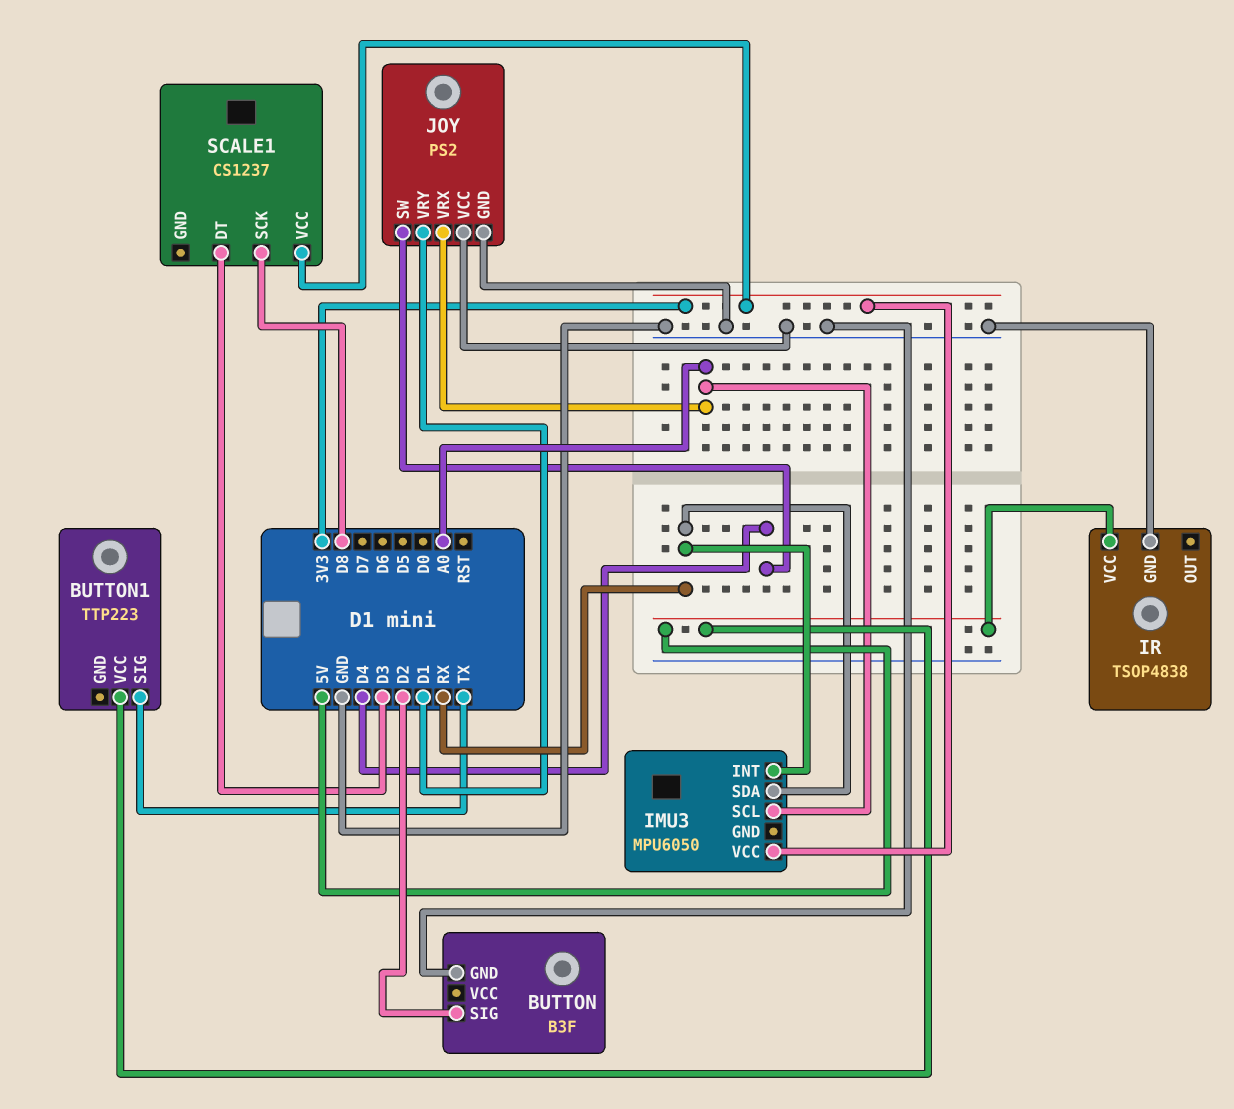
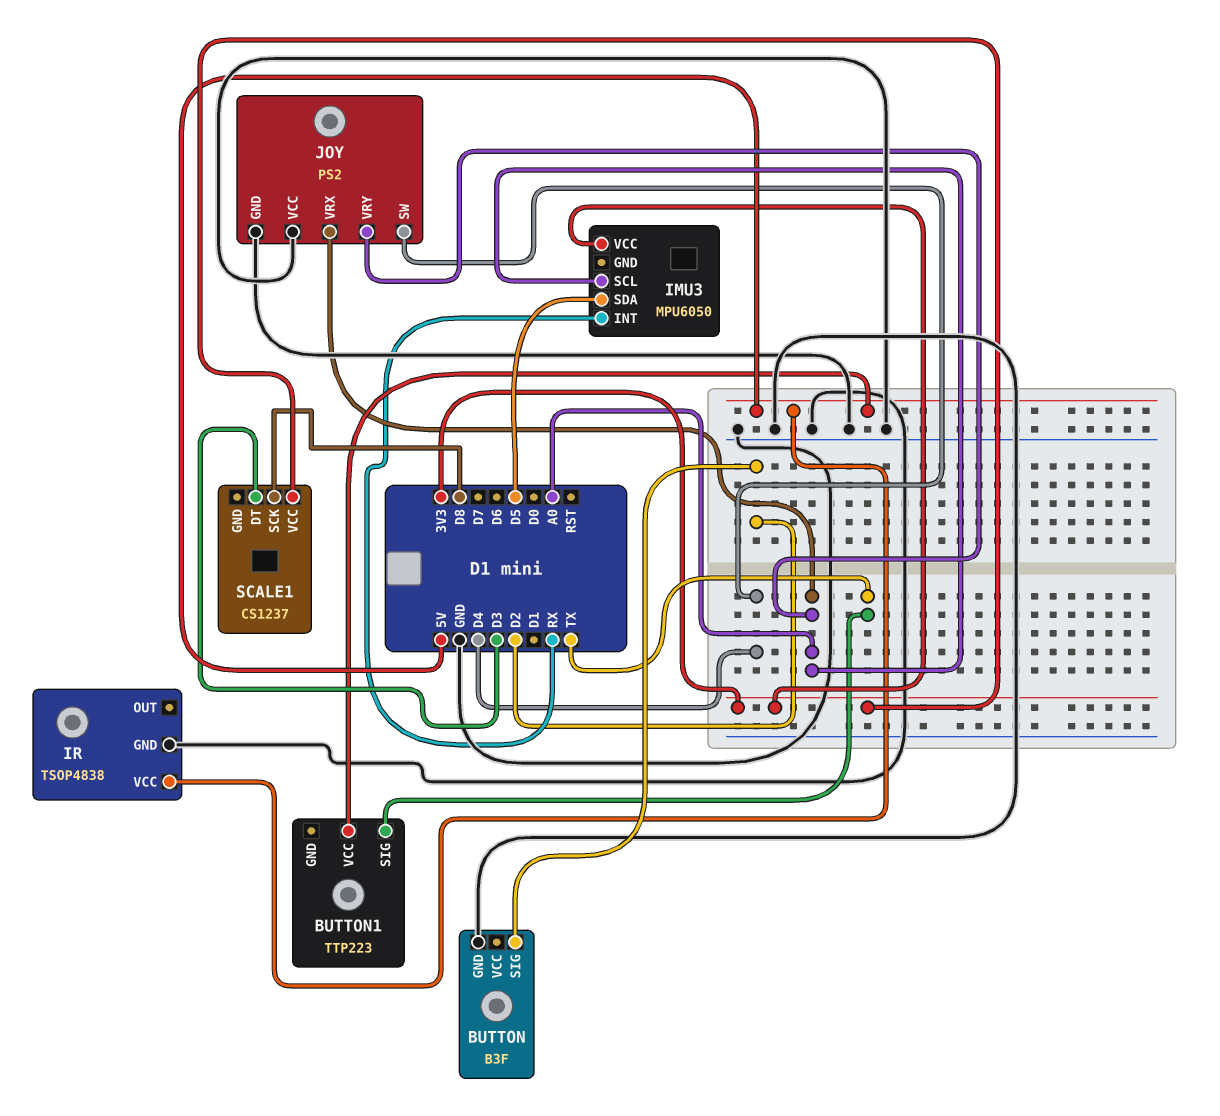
IMU3 pin SDA: RX -> D5
JOY pin VRY: D1 -> A0

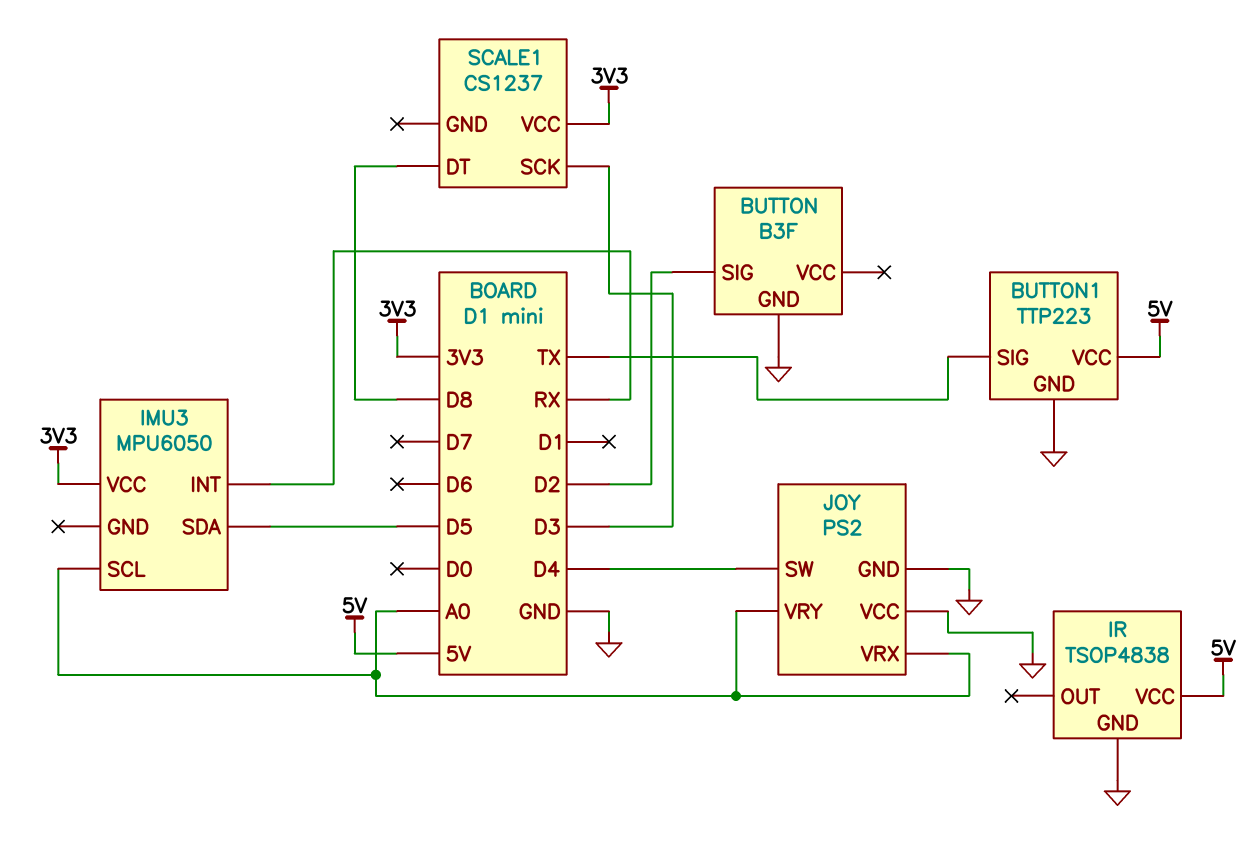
BUTTON1 pin GND: none -> GND
SCALE1 pin DT: D3 -> D8
SCALE1 pin SCK: D8 -> D3

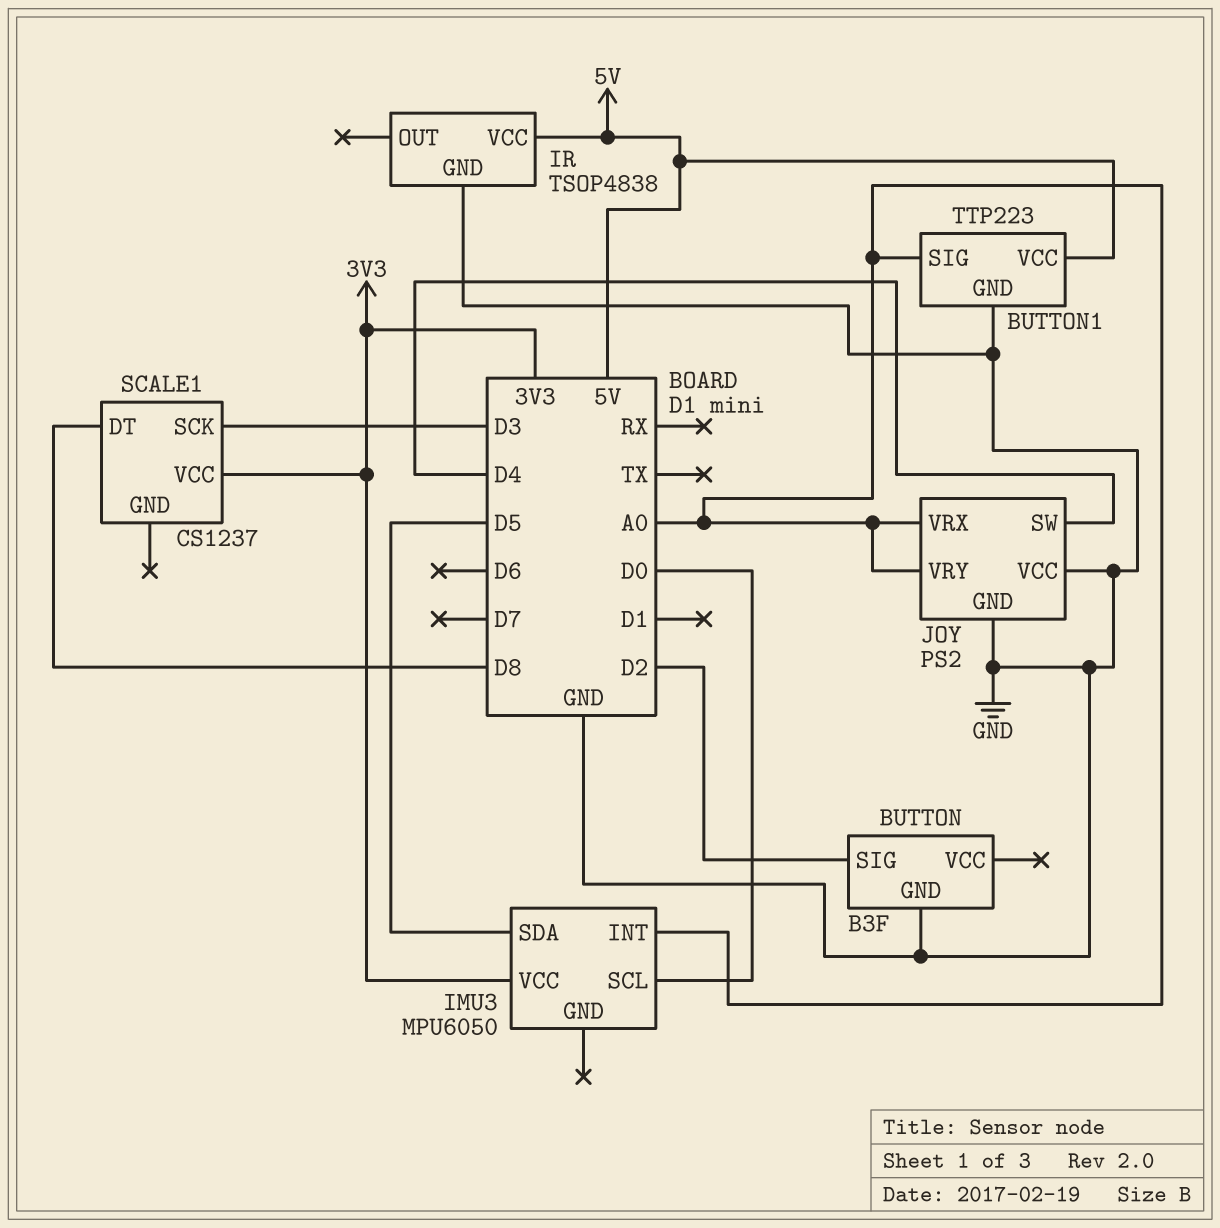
BUTTON1 pin SIG: TX -> A0
IMU3 pin INT: RX -> A0
IMU3 pin SCL: A0 -> D0

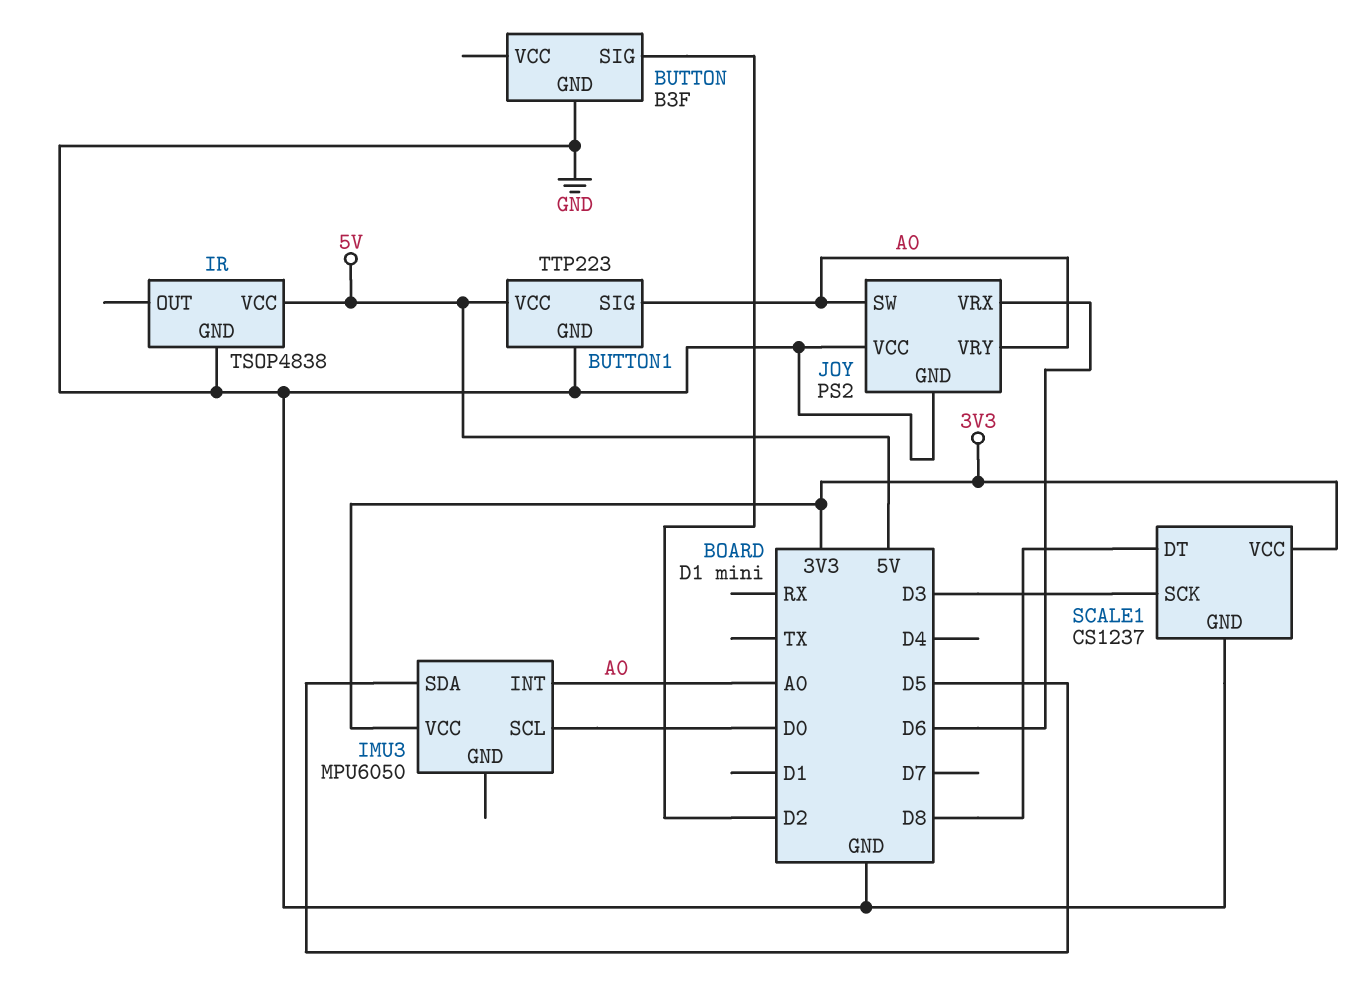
JOY pin SW: D4 -> A0
JOY pin VRX: A0 -> D6
SCALE1 pin GND: none -> GND

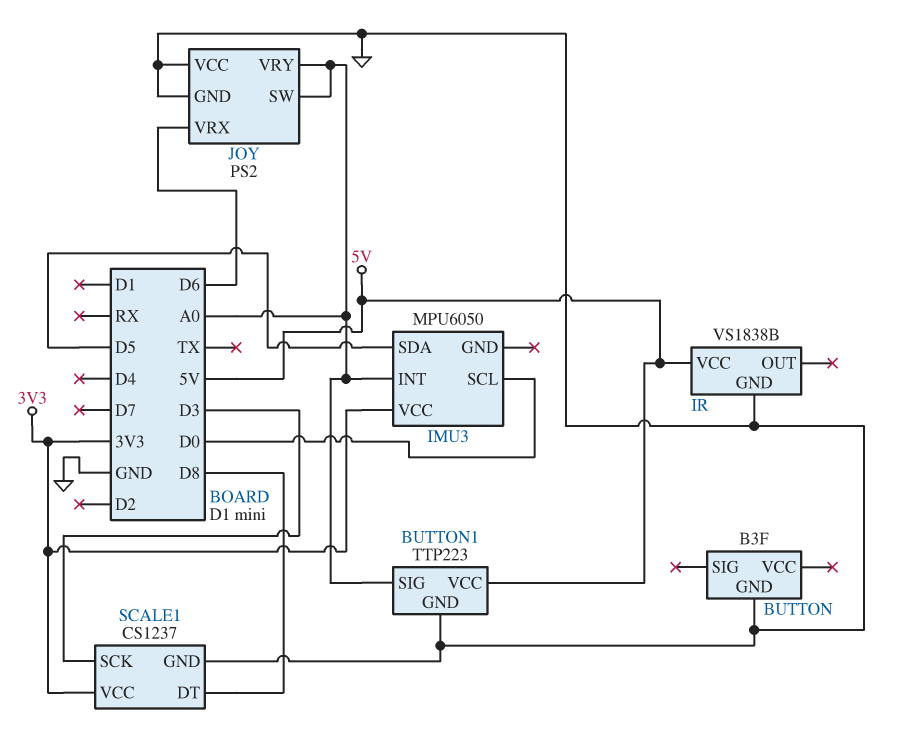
BUTTON pin SIG: D2 -> none
IR: TSOP4838 -> VS1838B

